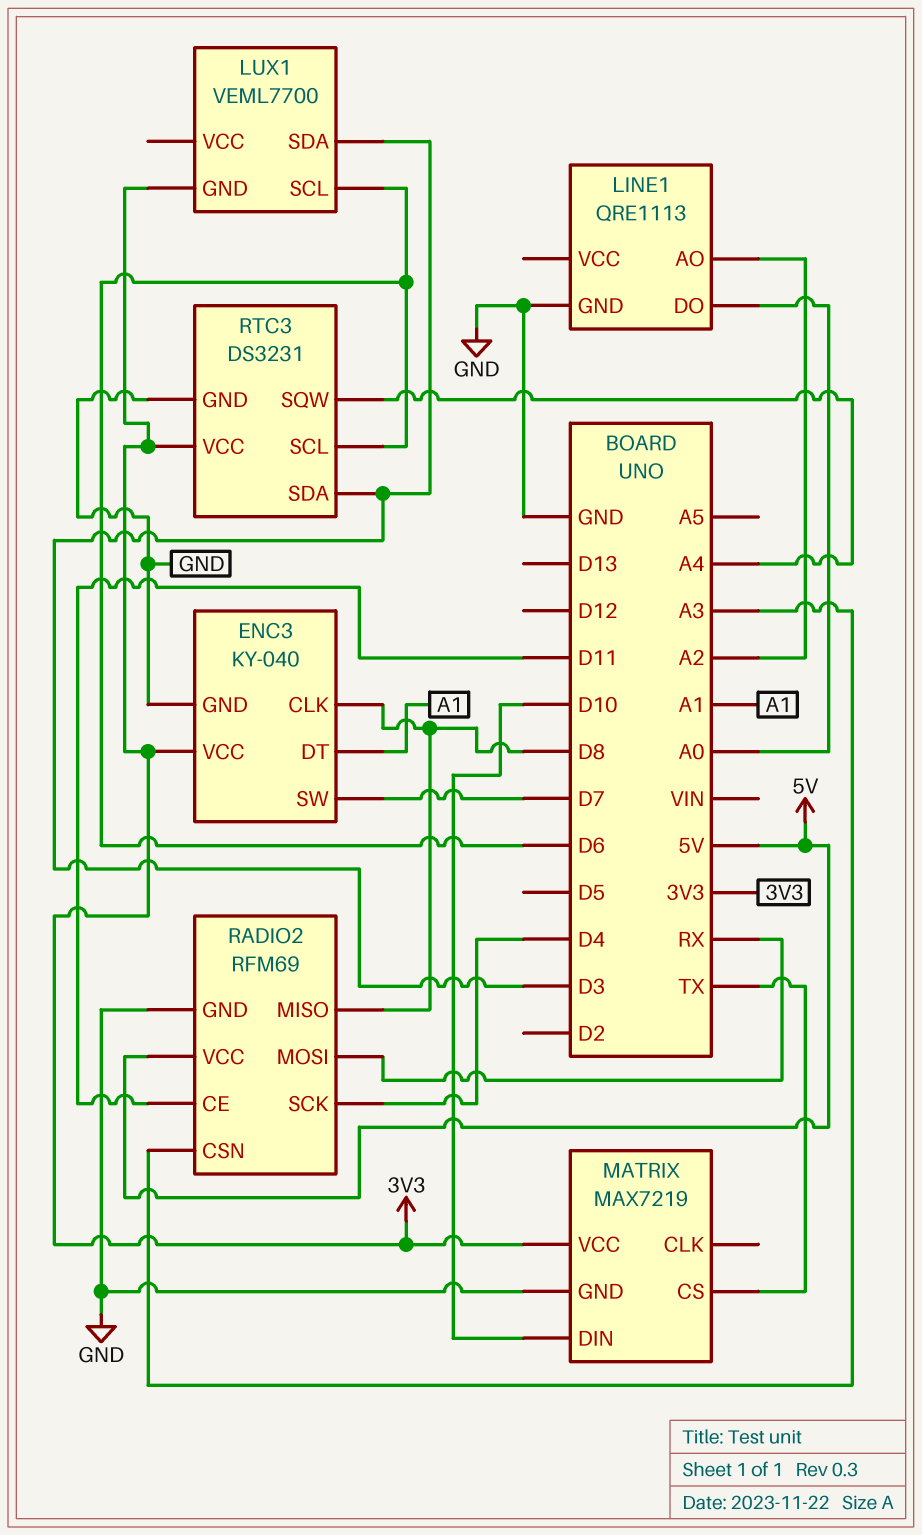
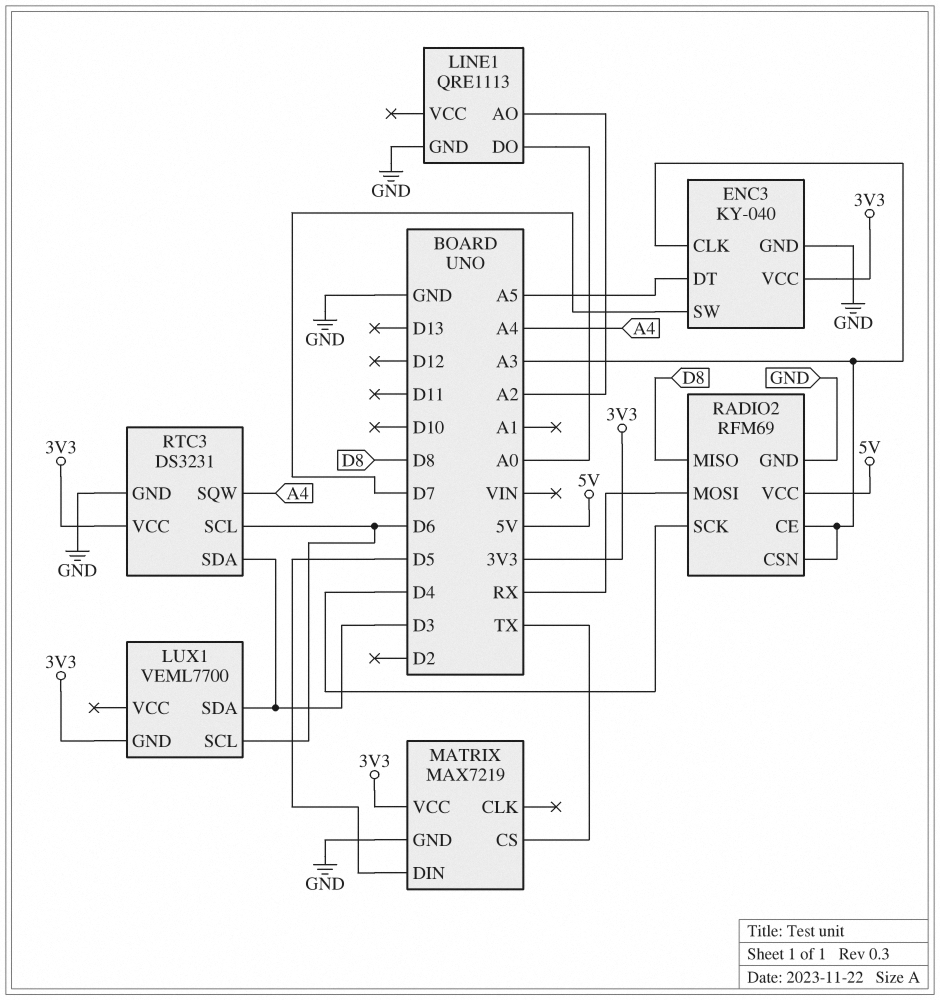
ENC3 pin CLK: D8 -> A3
ENC3 pin DT: A1 -> A5
MATRIX pin DIN: D10 -> D5
RADIO2 pin CE: D11 -> A3

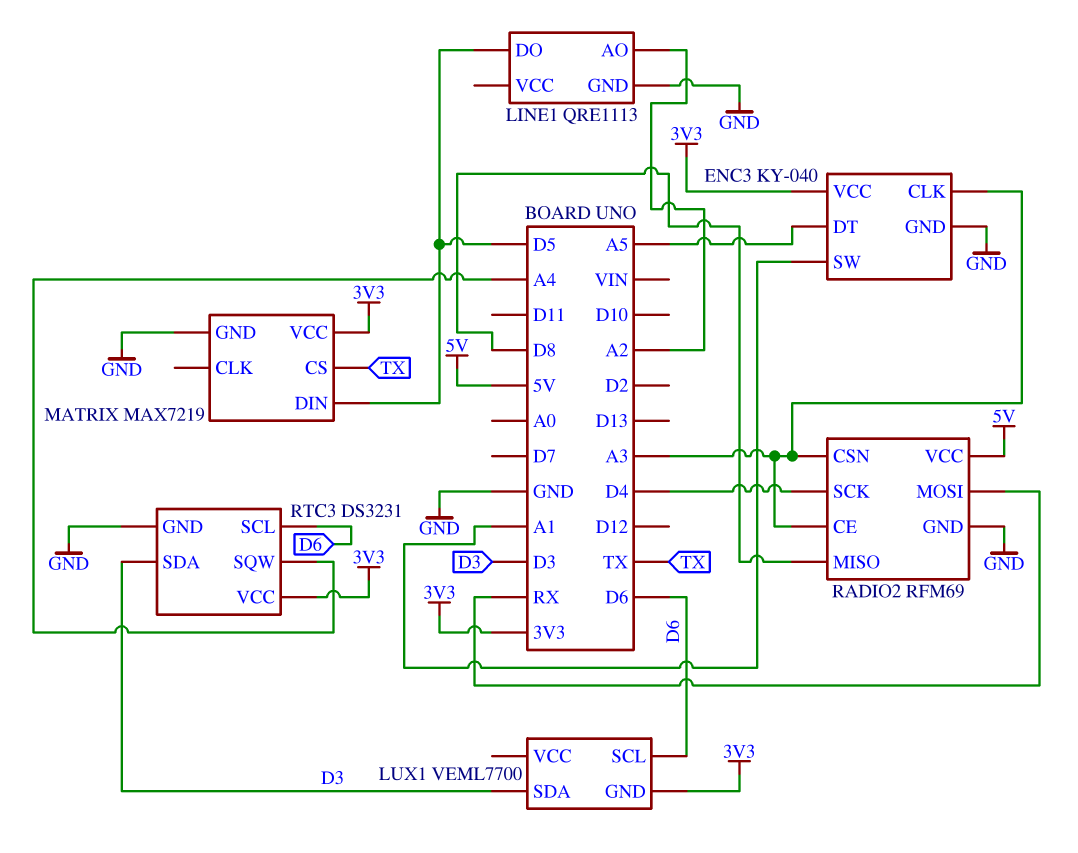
ENC3 pin SW: D7 -> A1
LINE1 pin DO: A0 -> D5

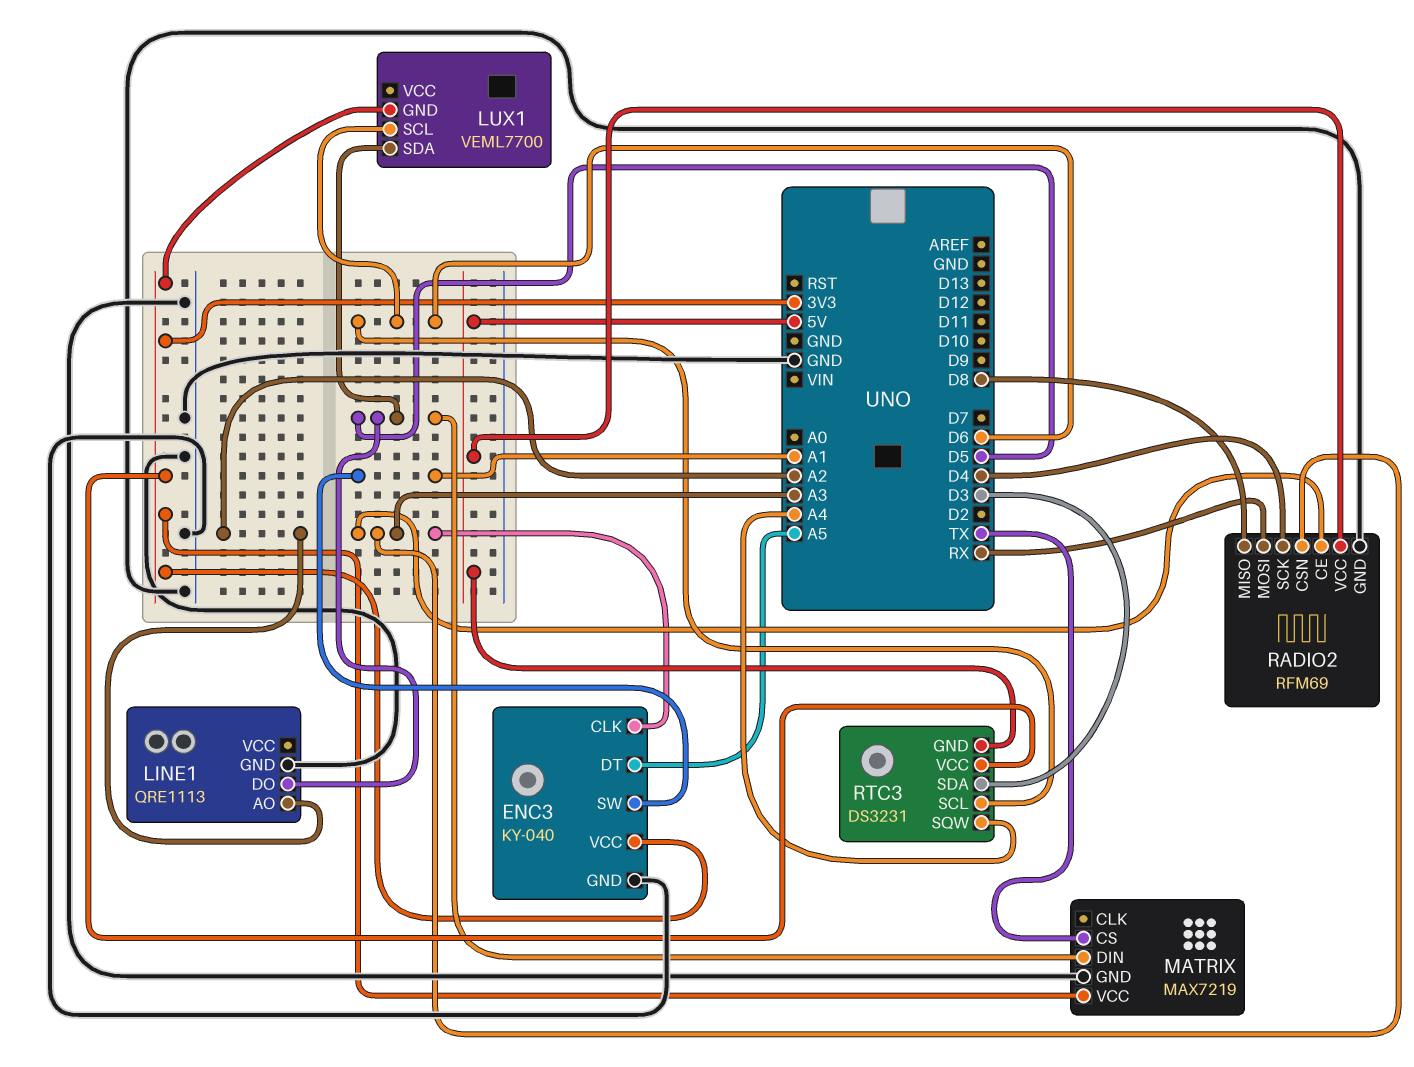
LUX1 pin SDA: D3 -> D5
RTC3 pin GND: GND -> 5V

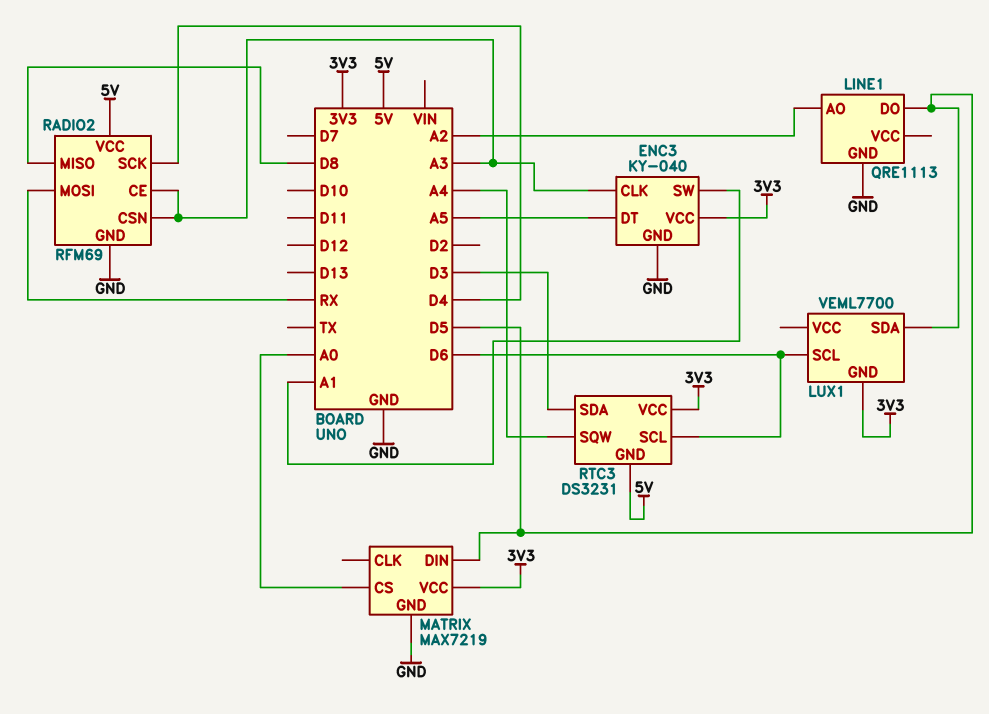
MATRIX pin CS: TX -> A0

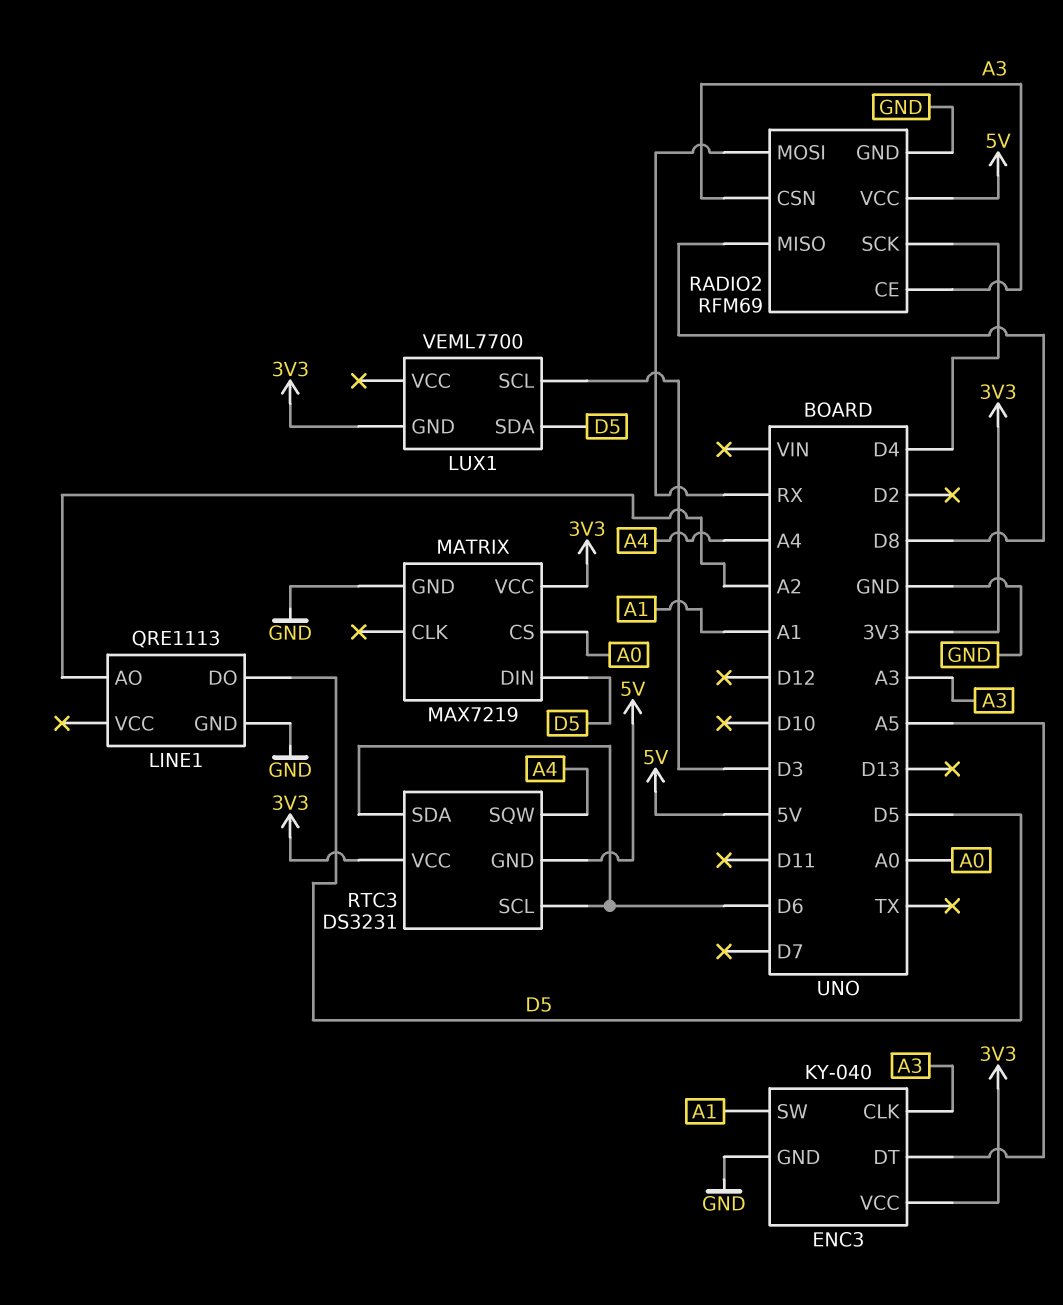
LUX1 pin SCL: D6 -> D3
RTC3 pin SDA: D3 -> D6

